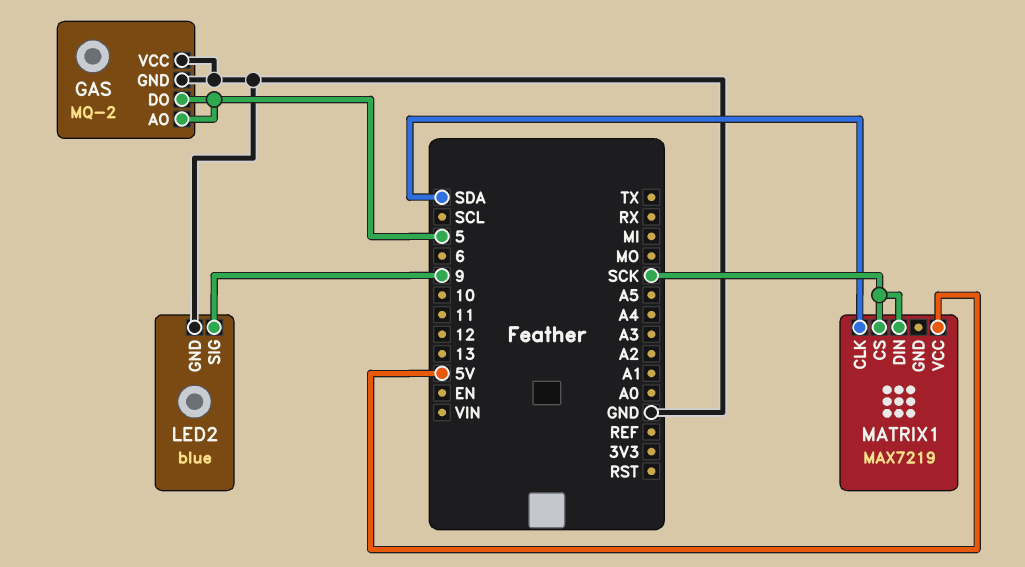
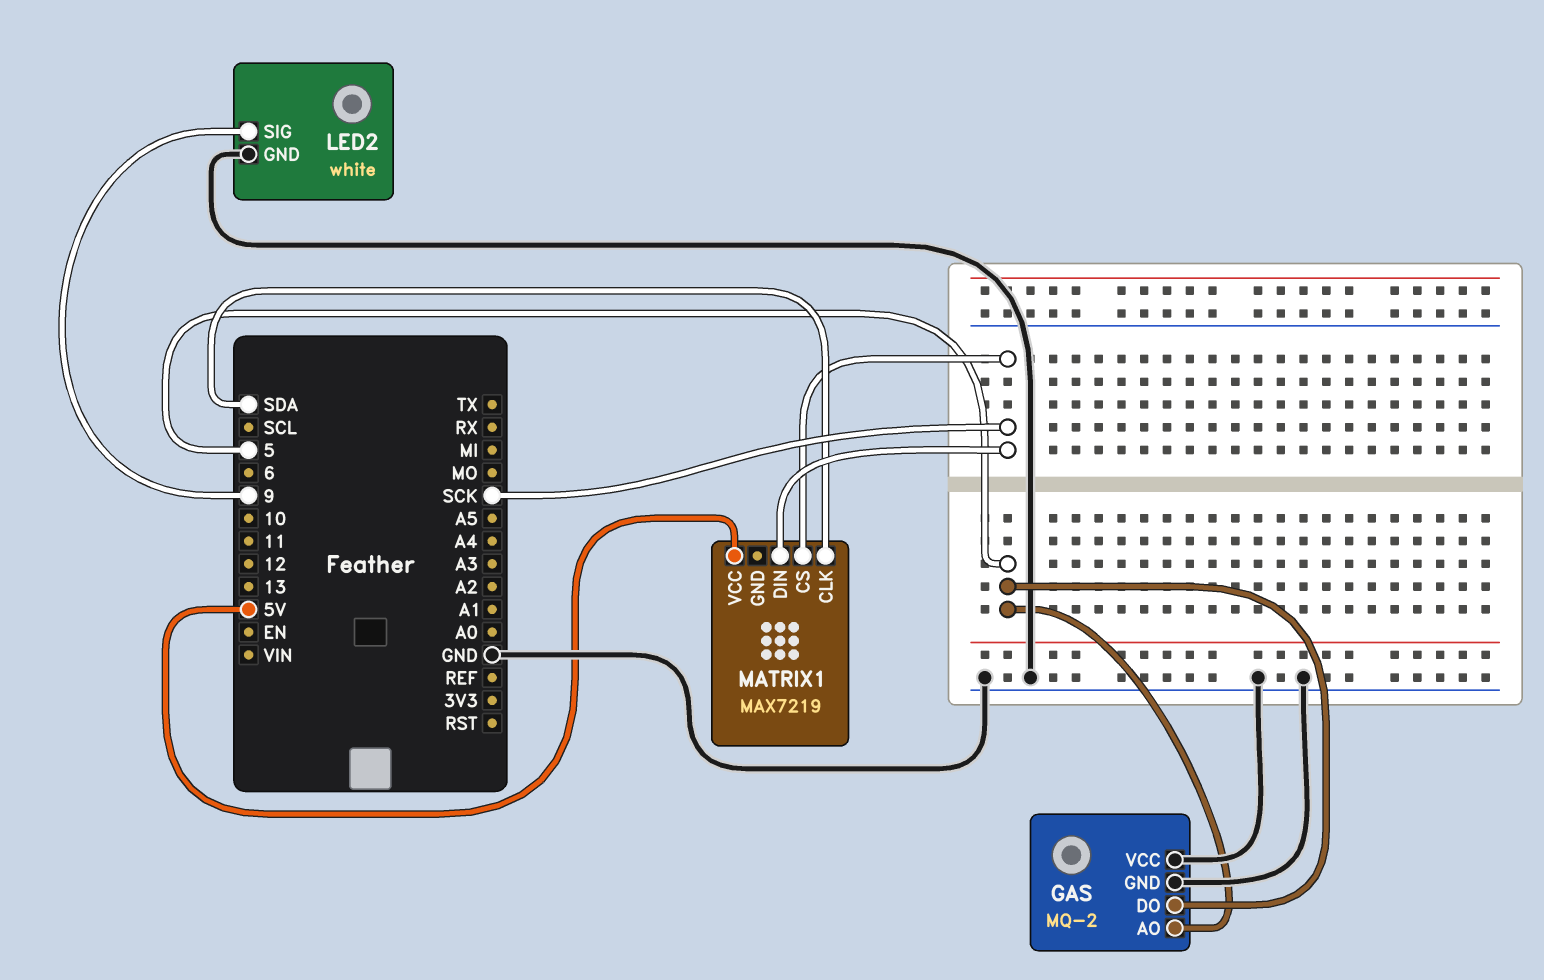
LED2: blue -> white

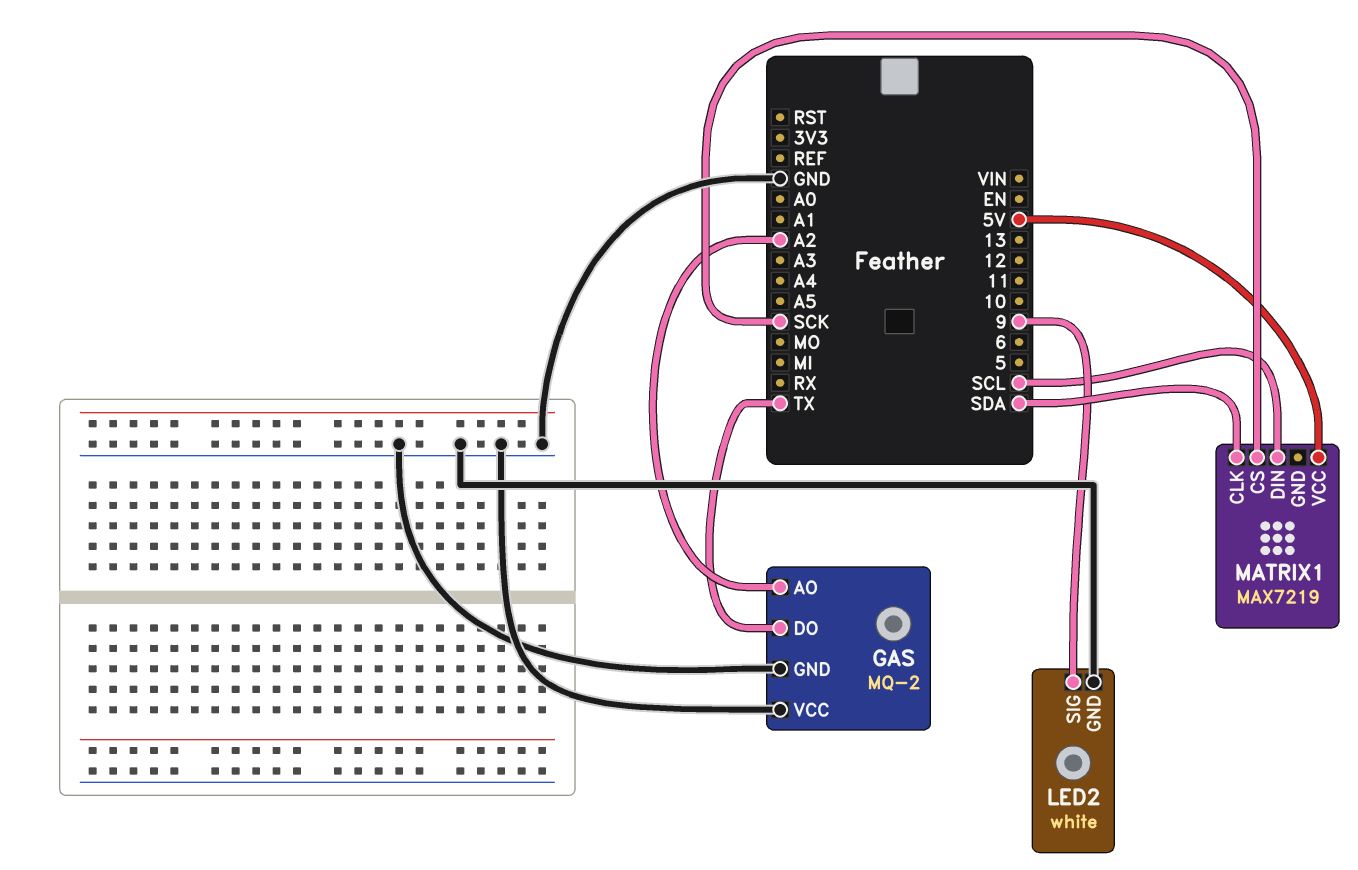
GAS pin AO: 5 -> A2
GAS pin DO: 5 -> TX
MATRIX1 pin DIN: SCK -> SCL

